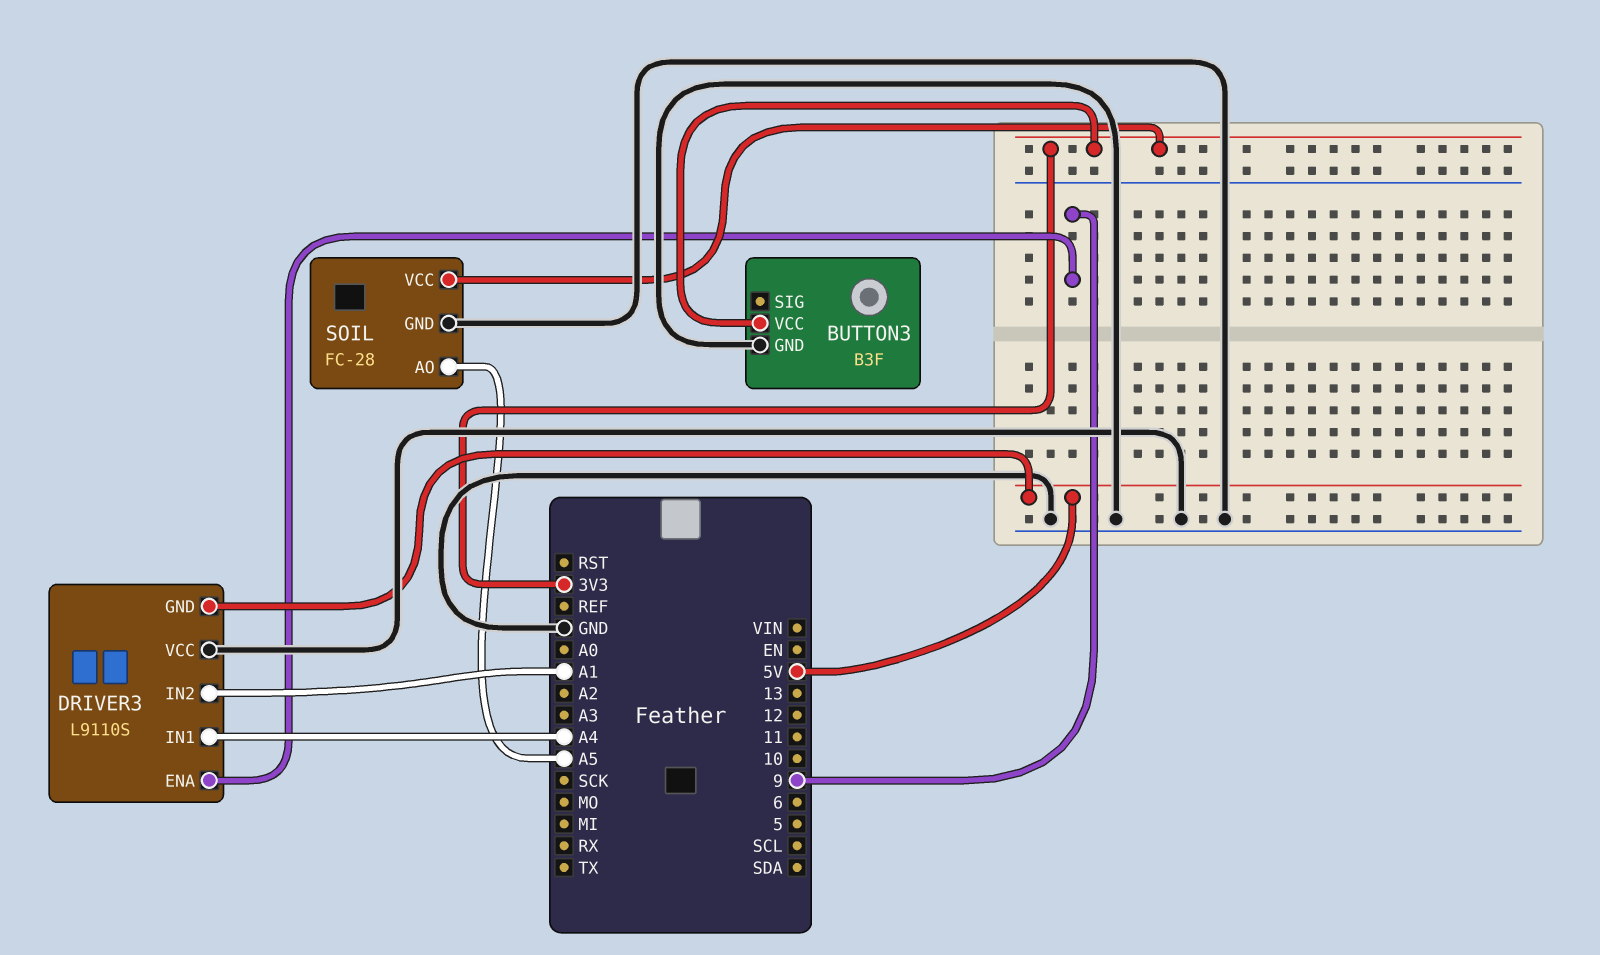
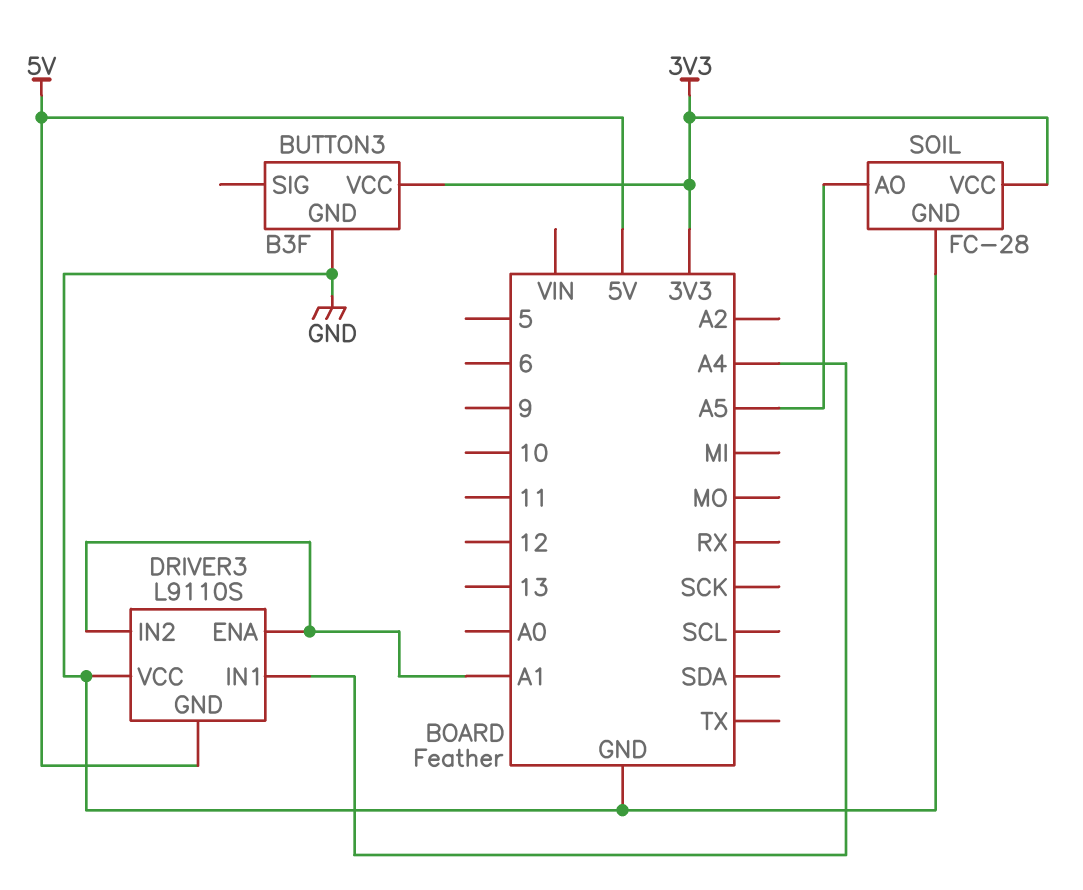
DRIVER3 pin ENA: 9 -> A1

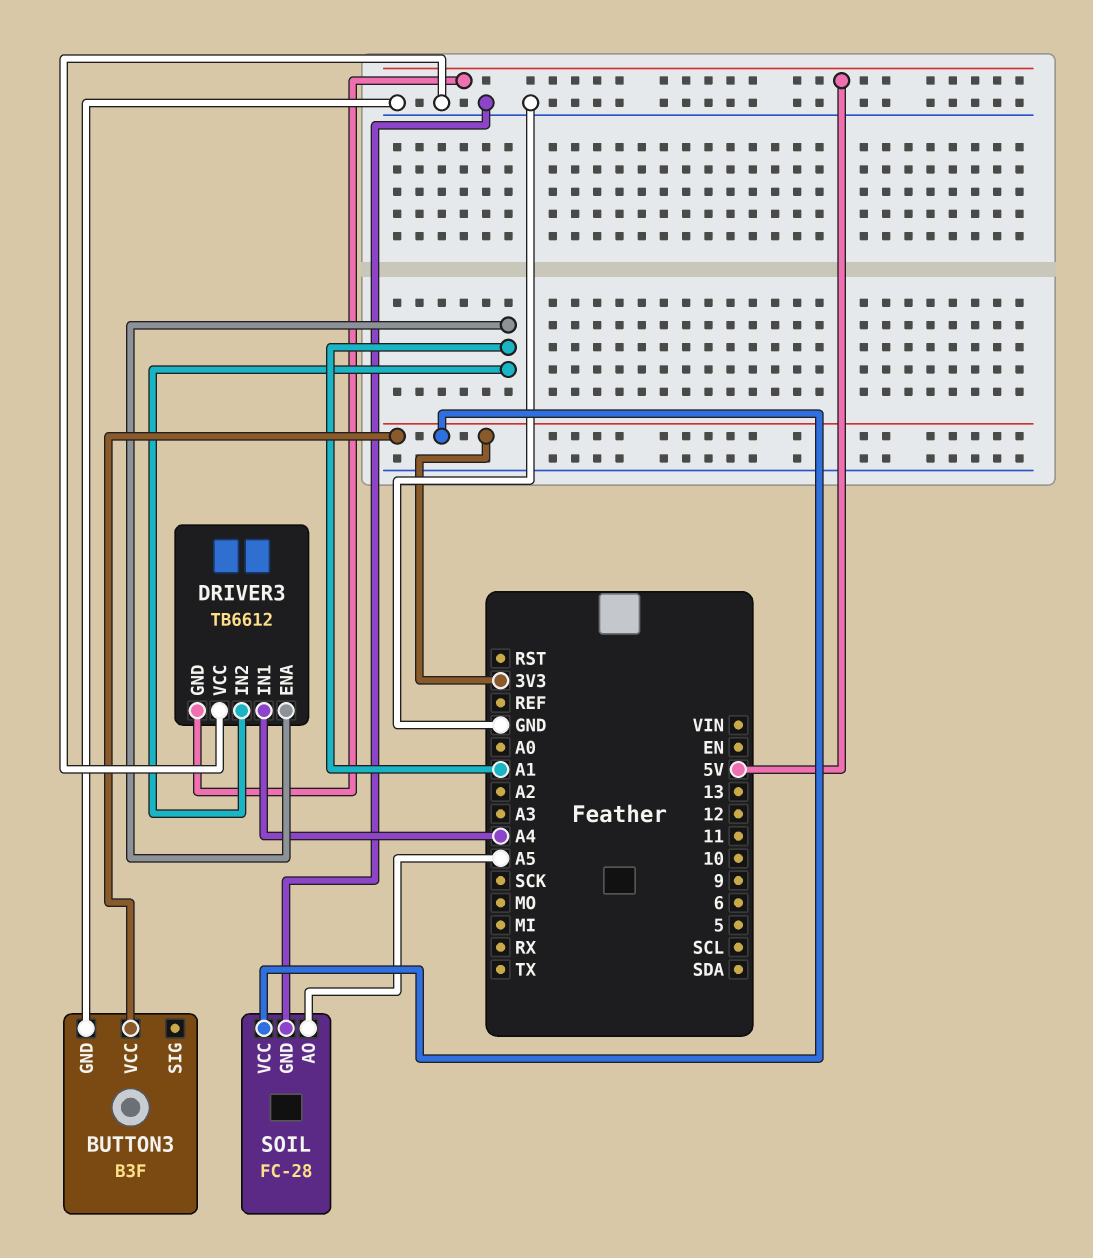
DRIVER3: L9110S -> TB6612

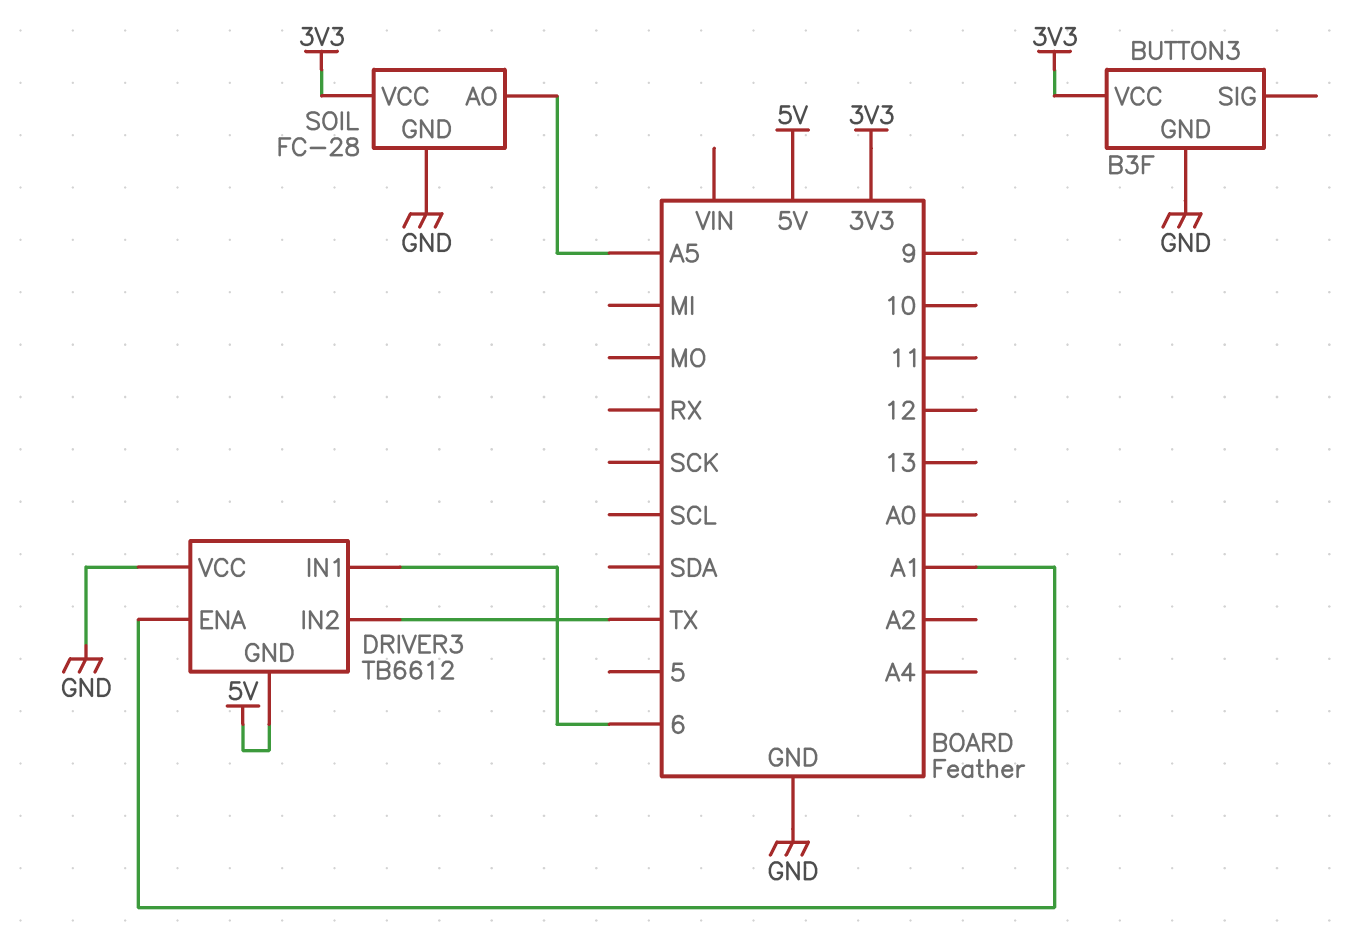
DRIVER3 pin IN1: A4 -> 6
DRIVER3 pin IN2: A1 -> TX

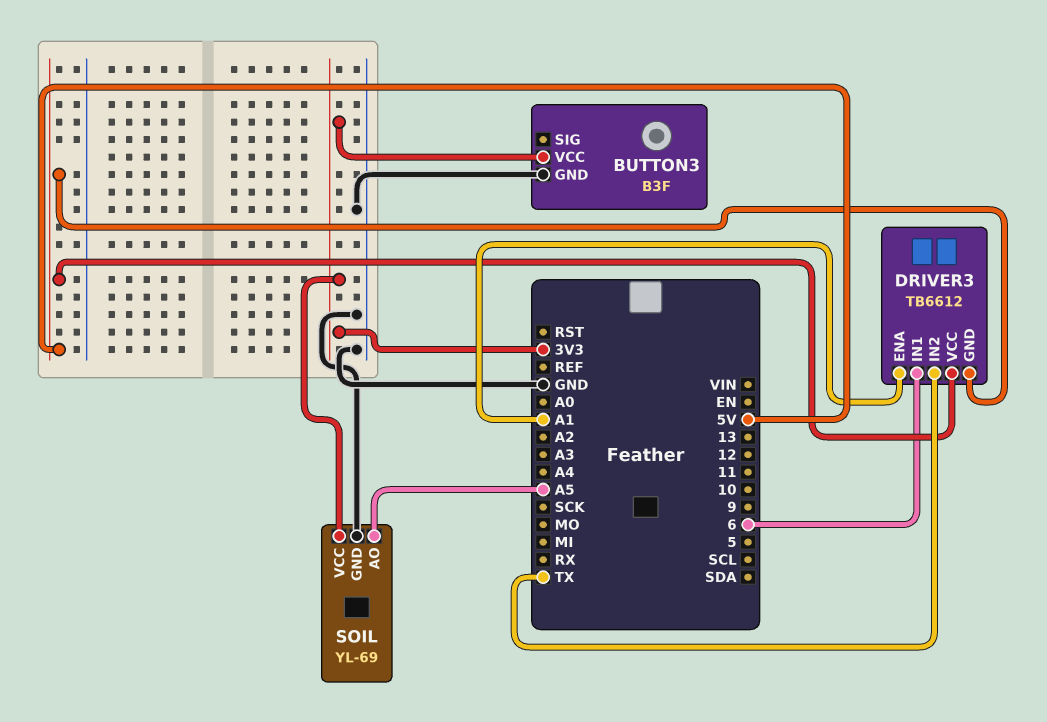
DRIVER3 pin VCC: GND -> 5V
SOIL: FC-28 -> YL-69

